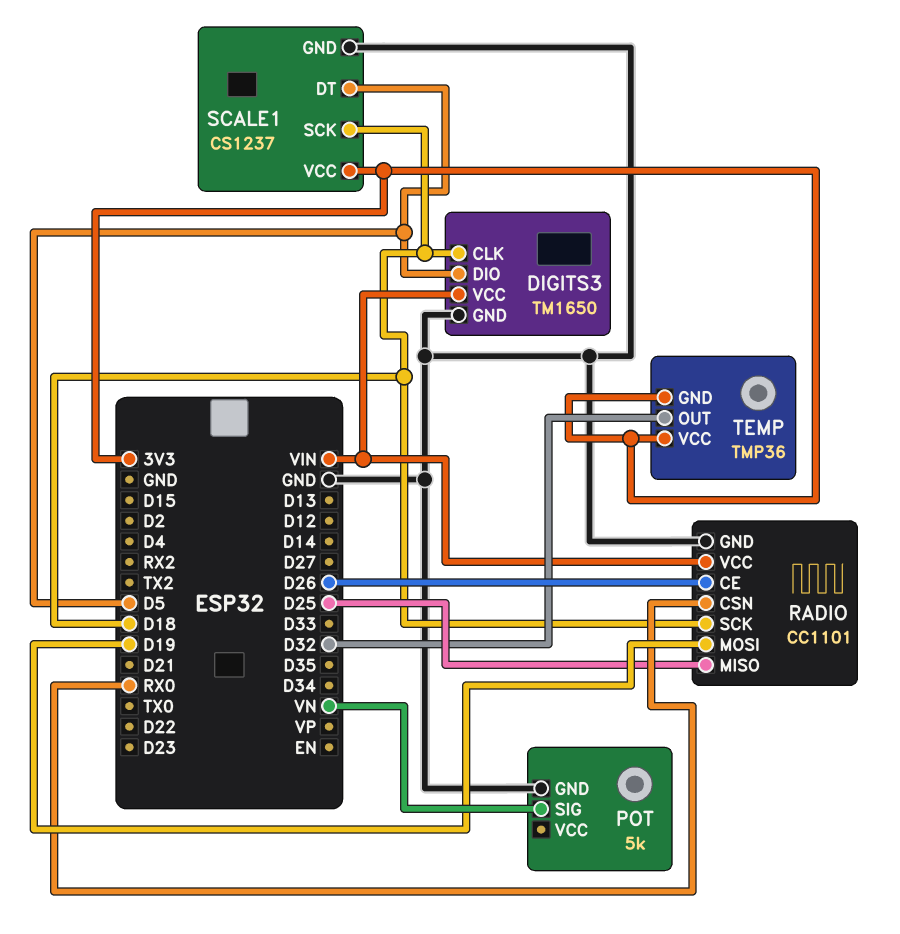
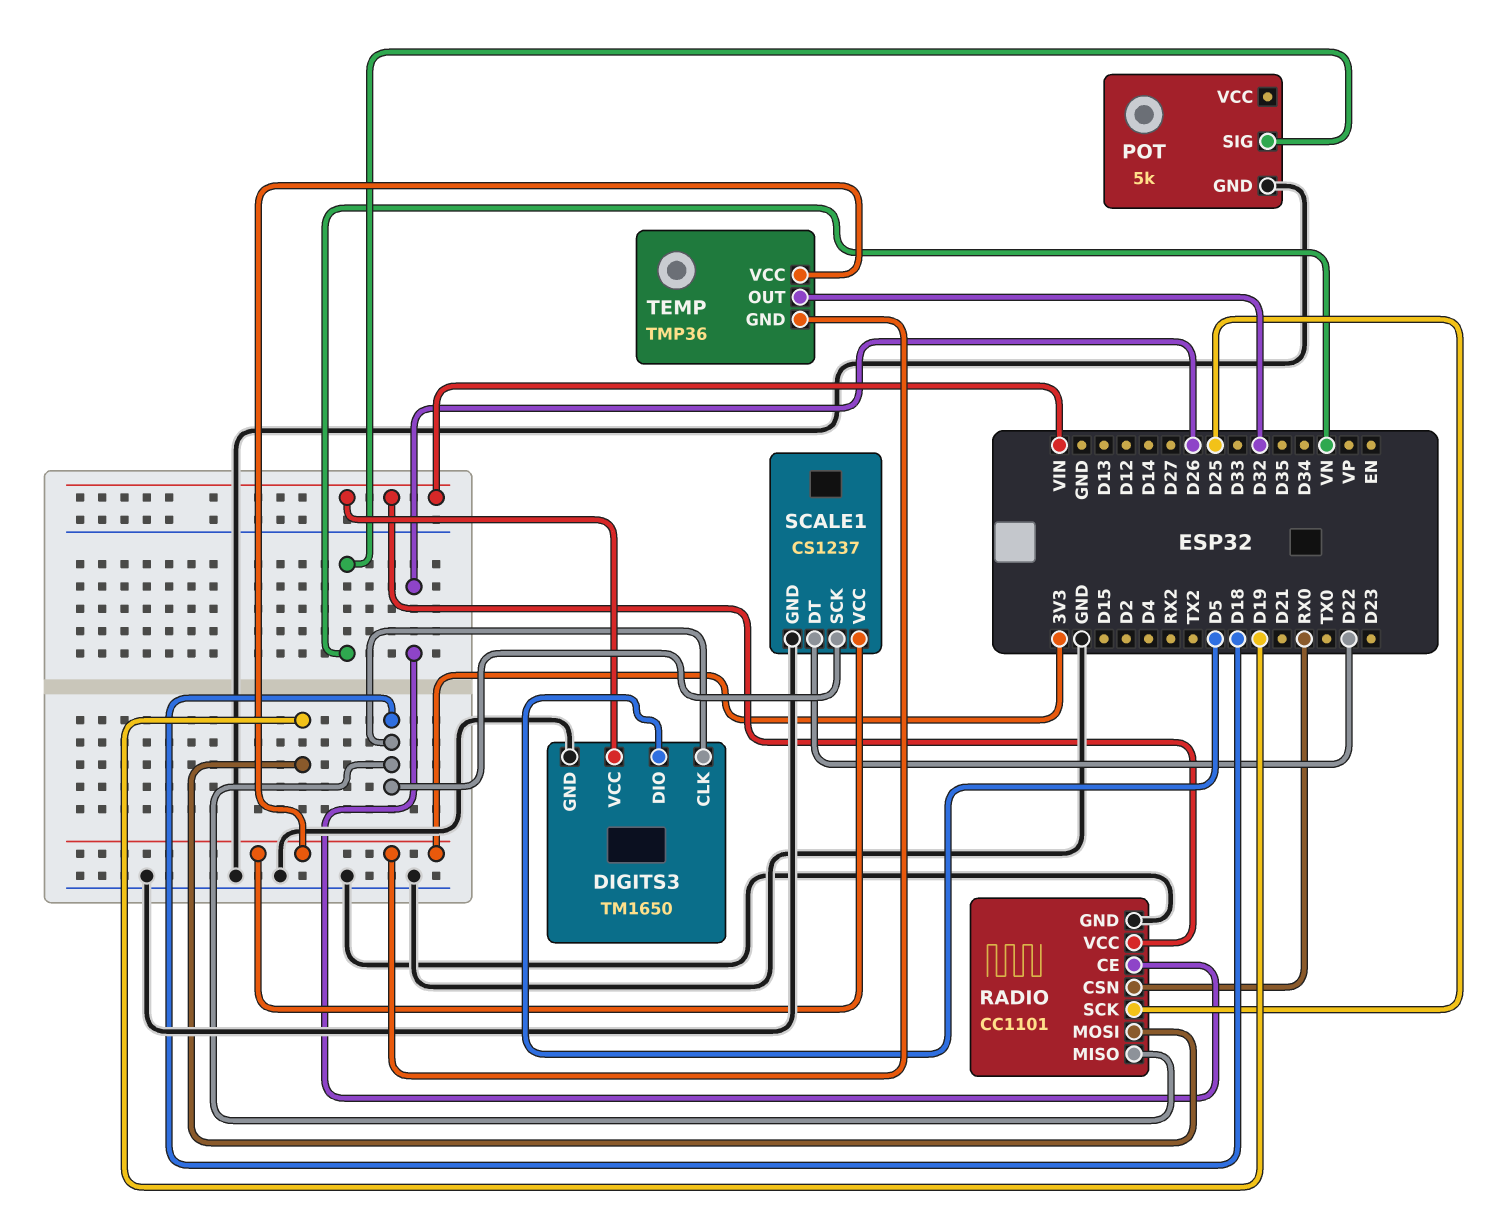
RADIO pin MISO: D25 -> D18
RADIO pin SCK: D18 -> D25
SCALE1 pin DT: D5 -> D22

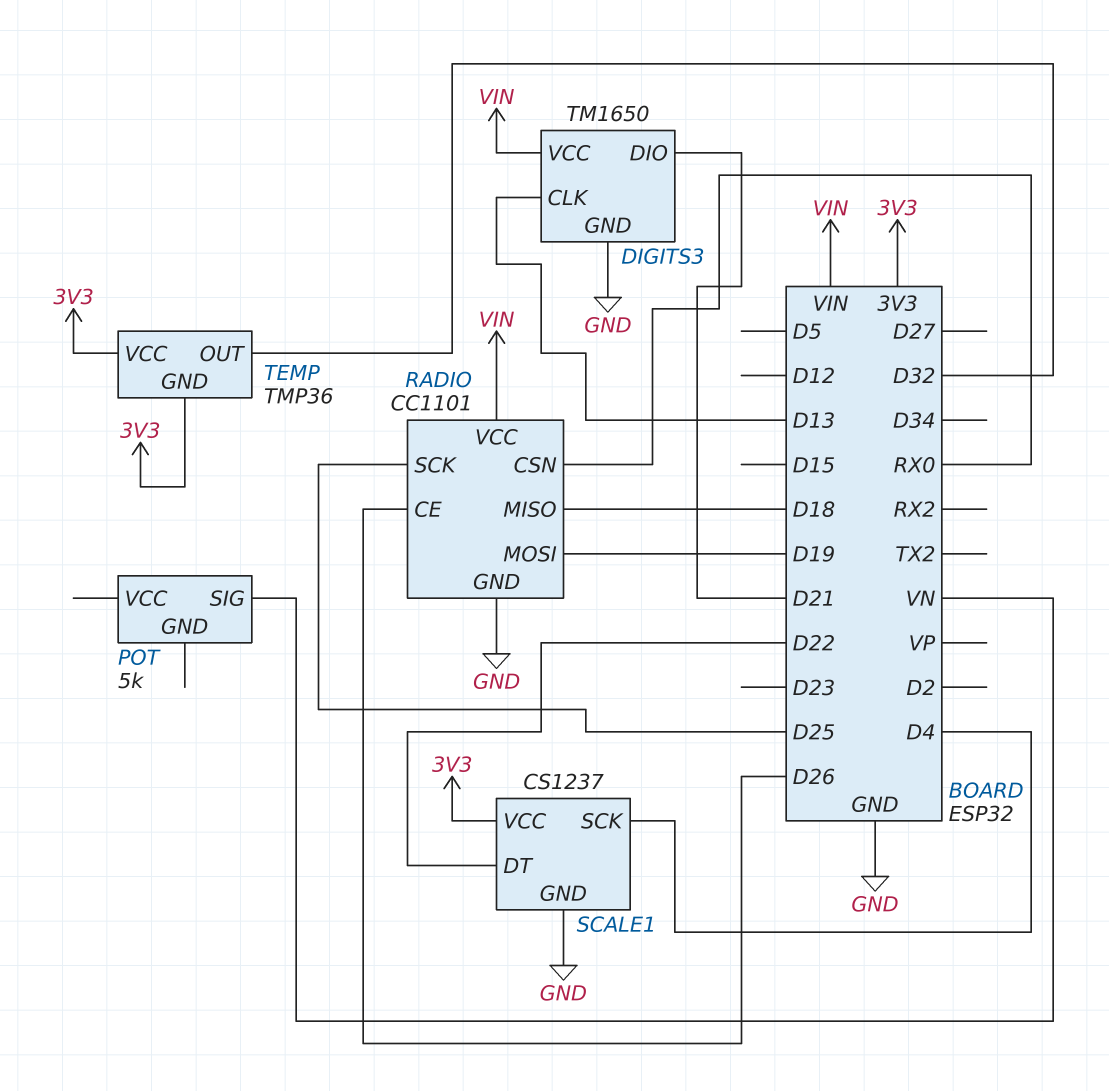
DIGITS3 pin CLK: D18 -> D13
DIGITS3 pin DIO: D5 -> D21
POT pin GND: GND -> none
SCALE1 pin SCK: D18 -> D4

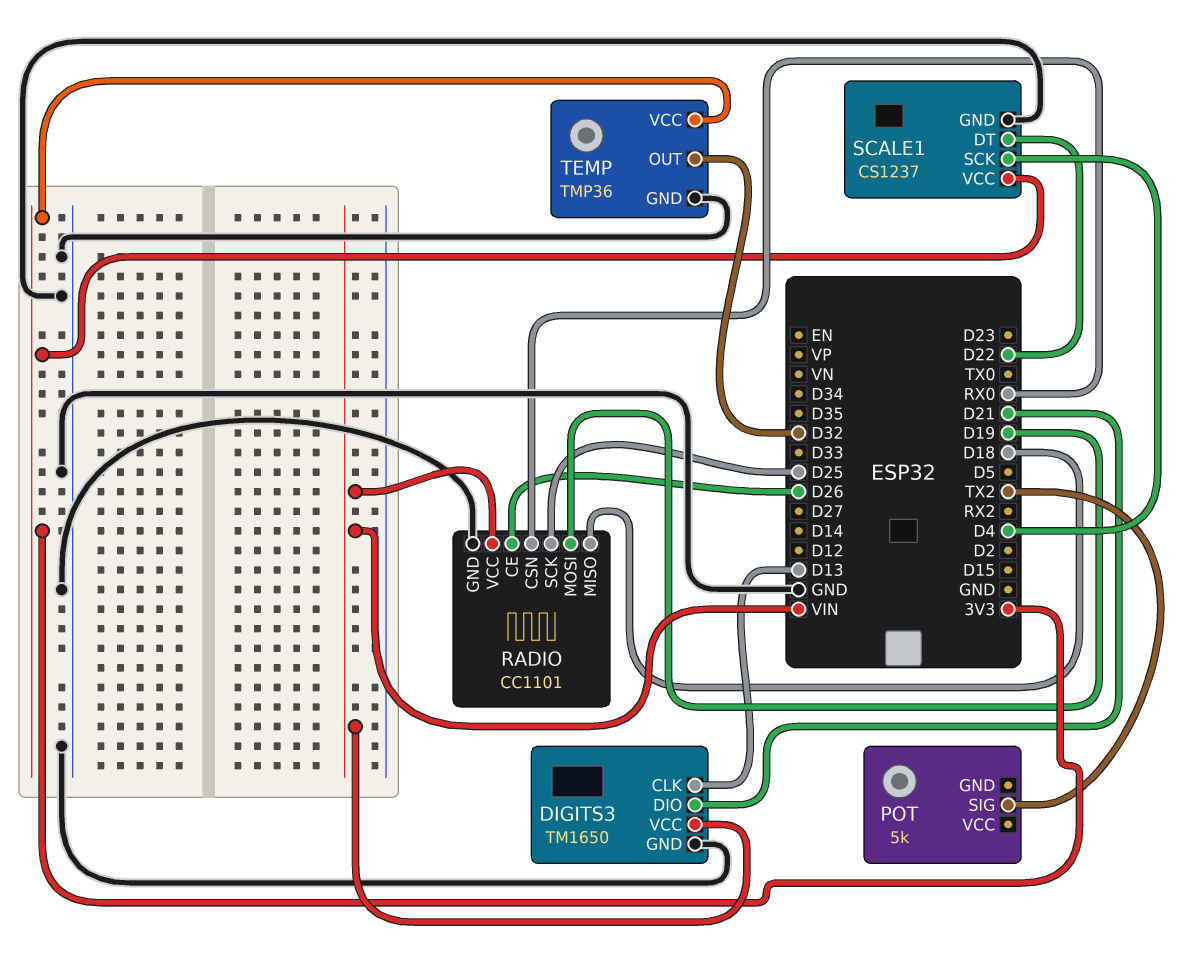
POT pin SIG: VN -> TX2
TEMP pin GND: 3V3 -> GND

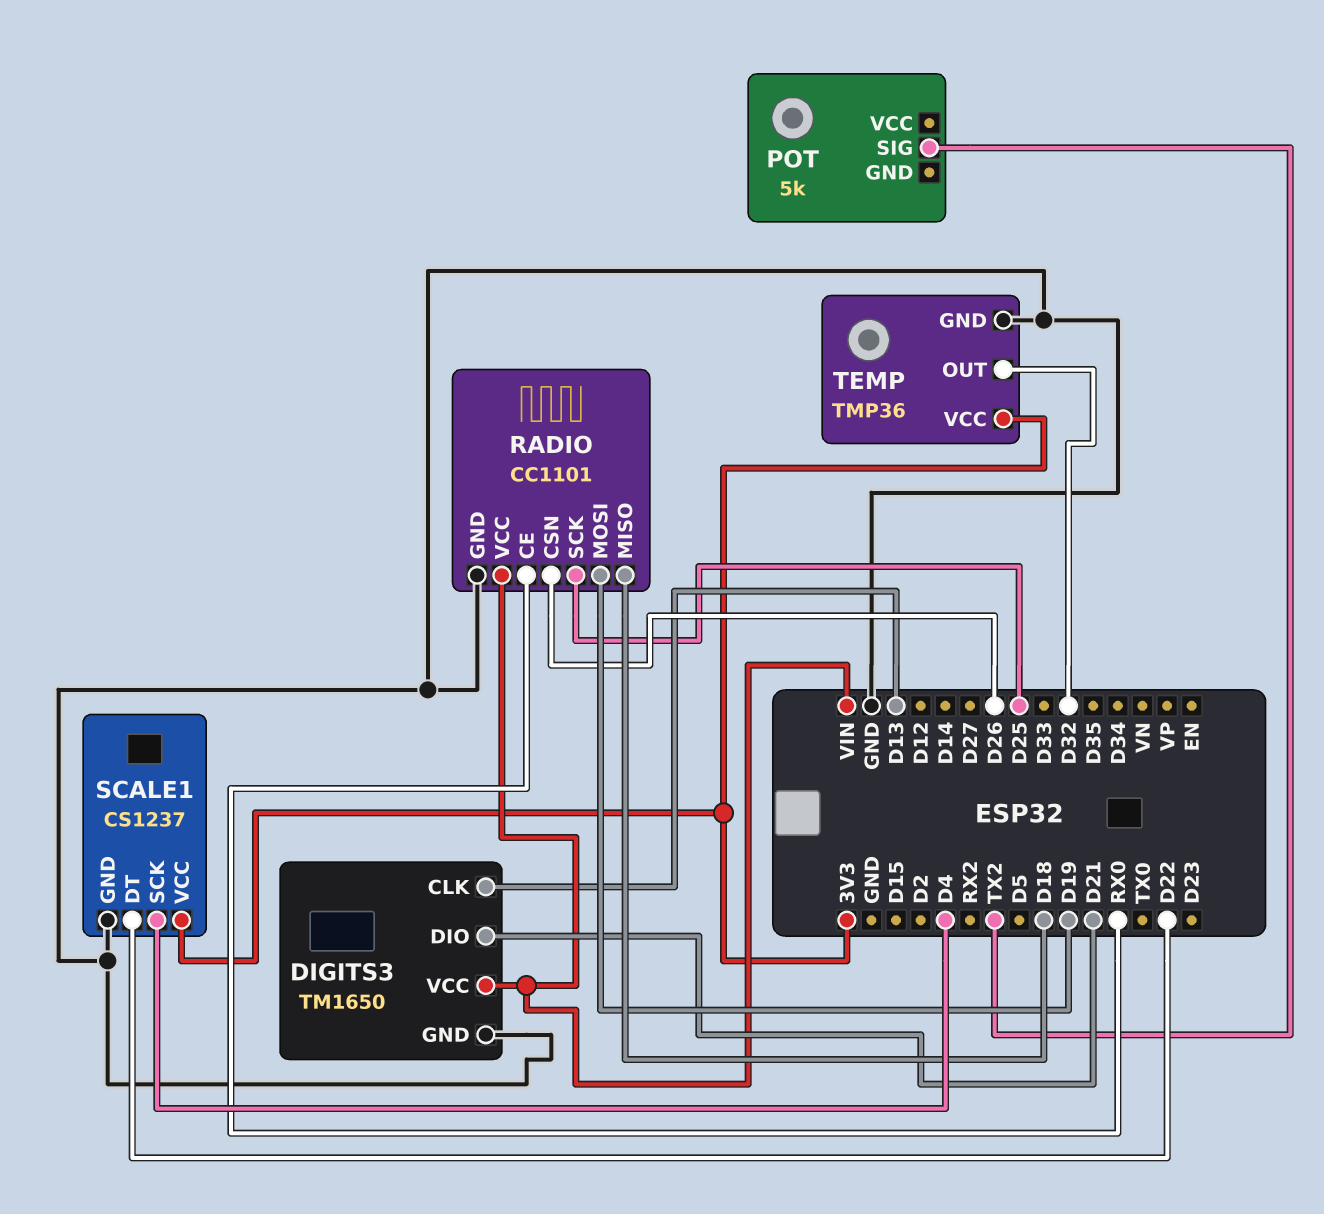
RADIO pin CE: D26 -> RX0
RADIO pin CSN: RX0 -> D26

